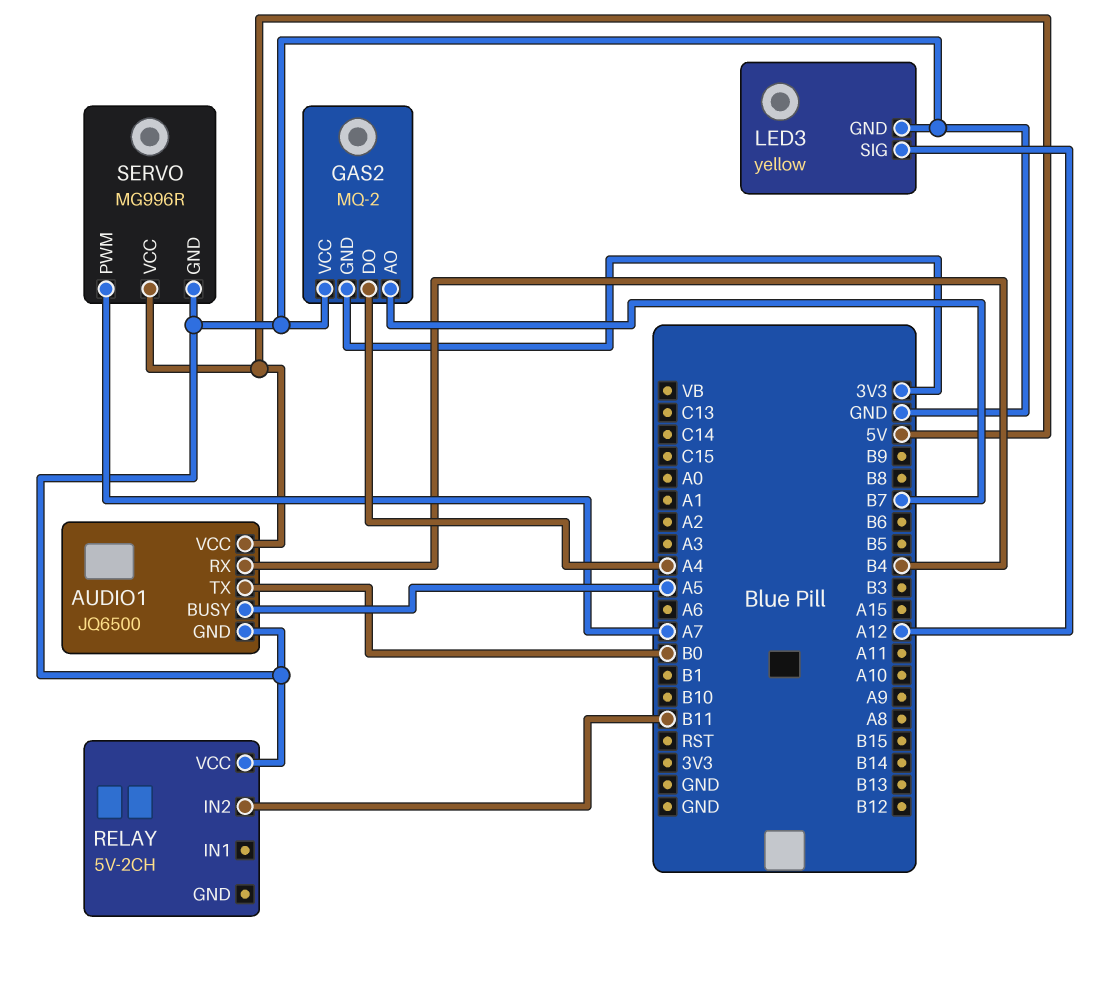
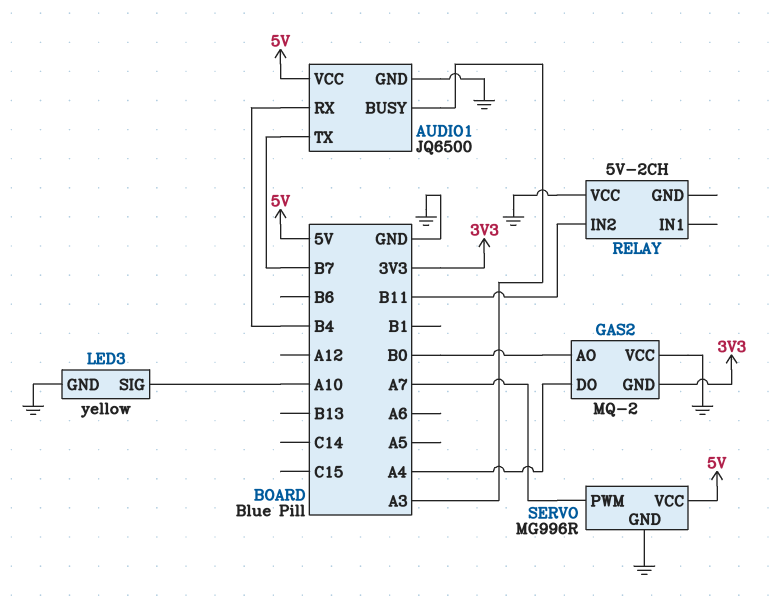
AUDIO1 pin BUSY: A5 -> A3
AUDIO1 pin TX: B0 -> B7
GAS2 pin AO: B7 -> B0
LED3 pin SIG: A12 -> A10

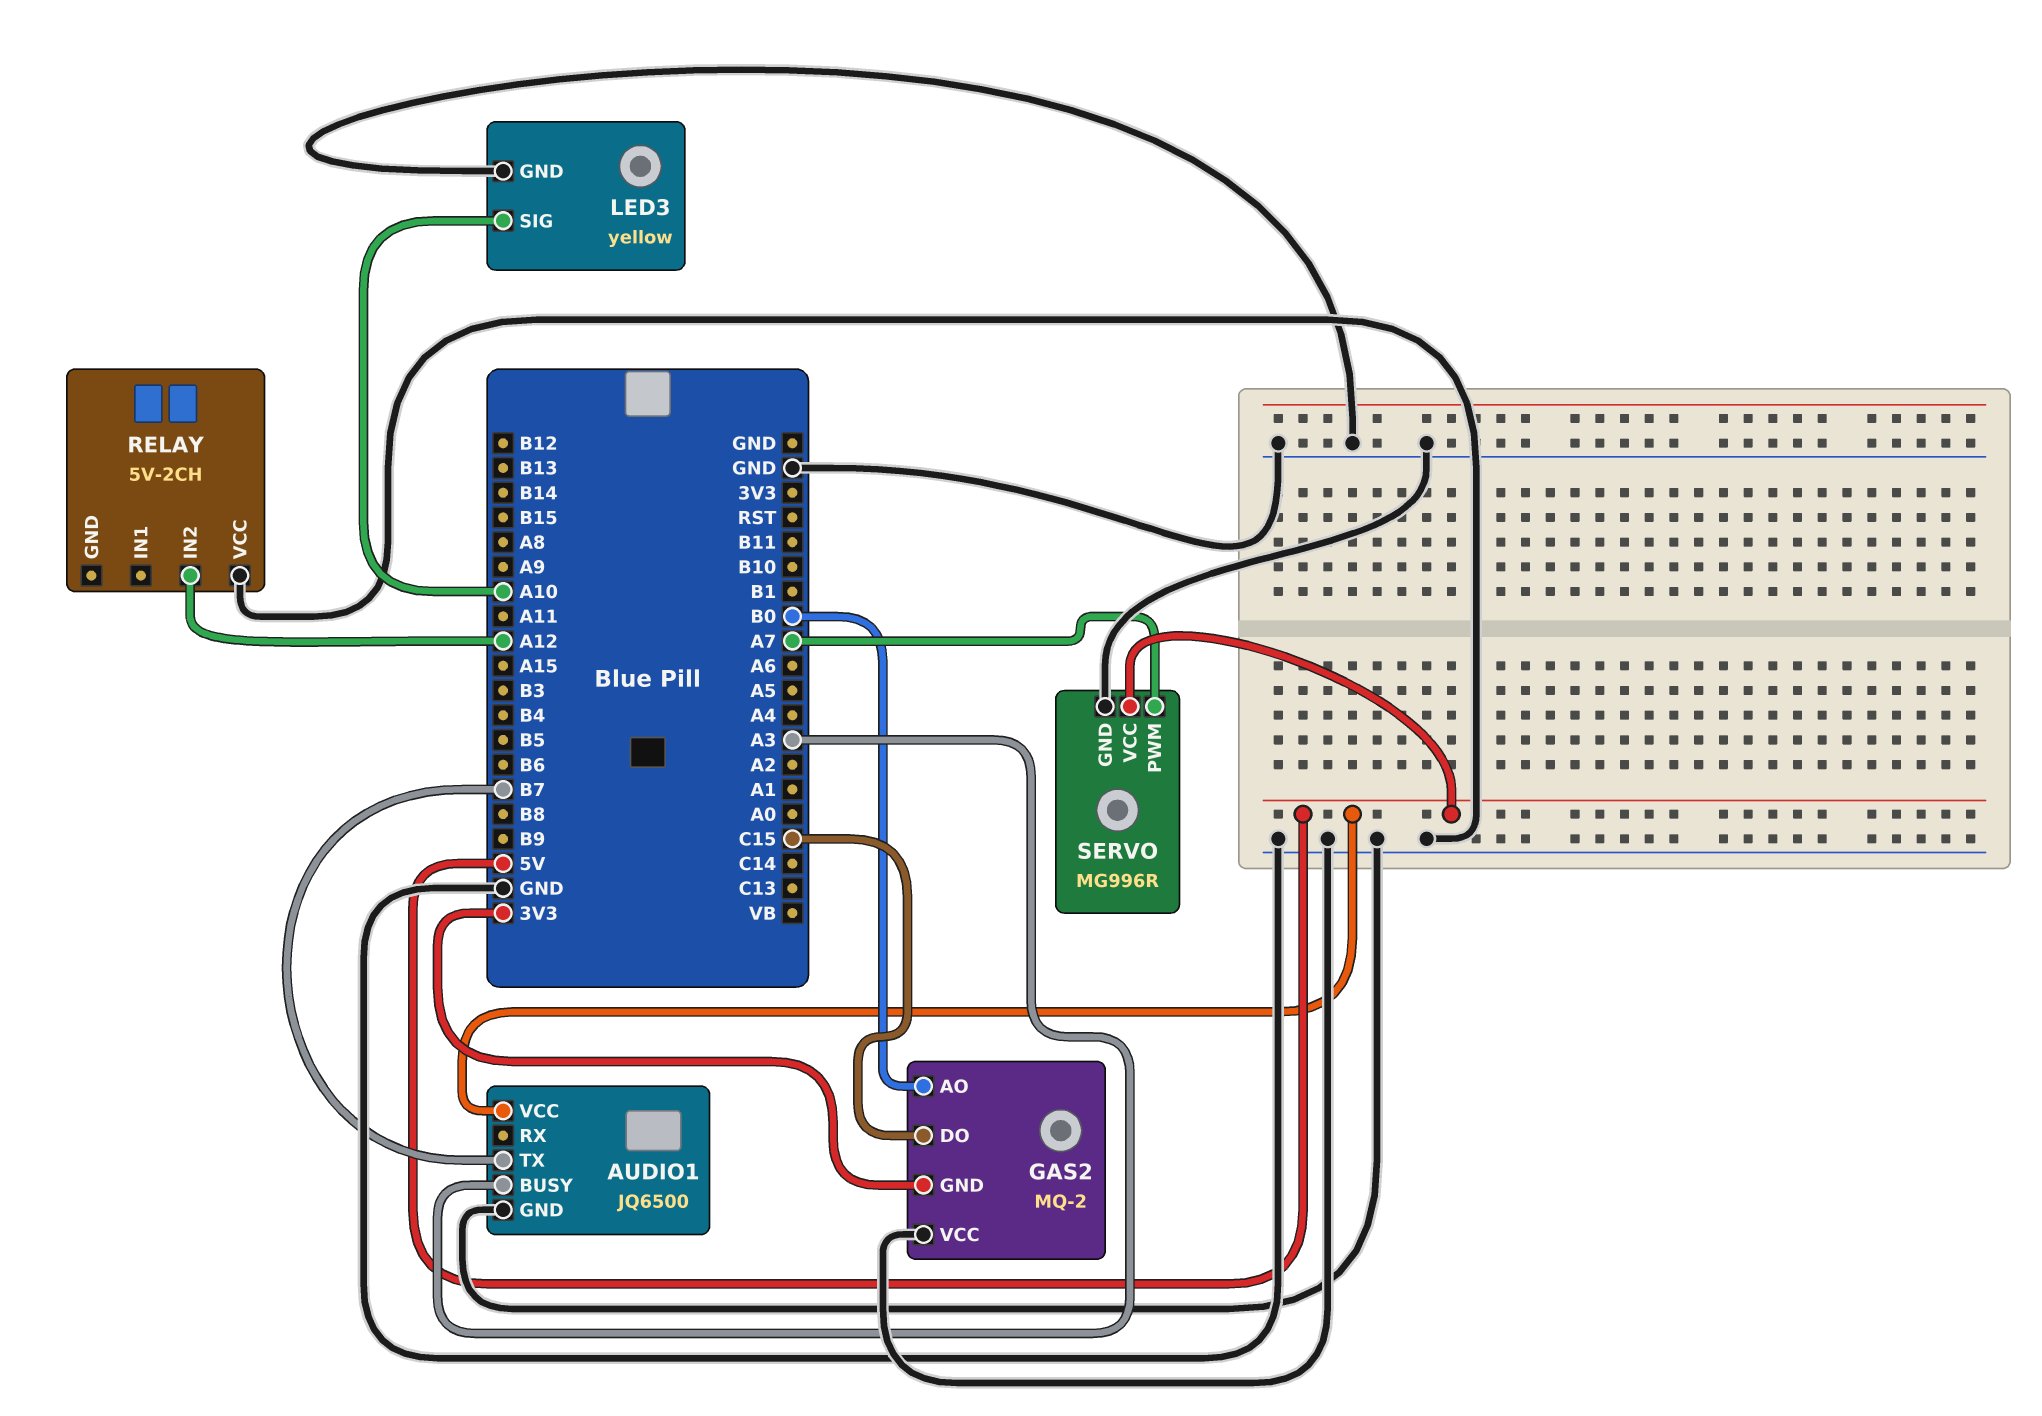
AUDIO1 pin RX: B4 -> none
GAS2 pin DO: A4 -> C15
RELAY pin IN2: B11 -> A12

